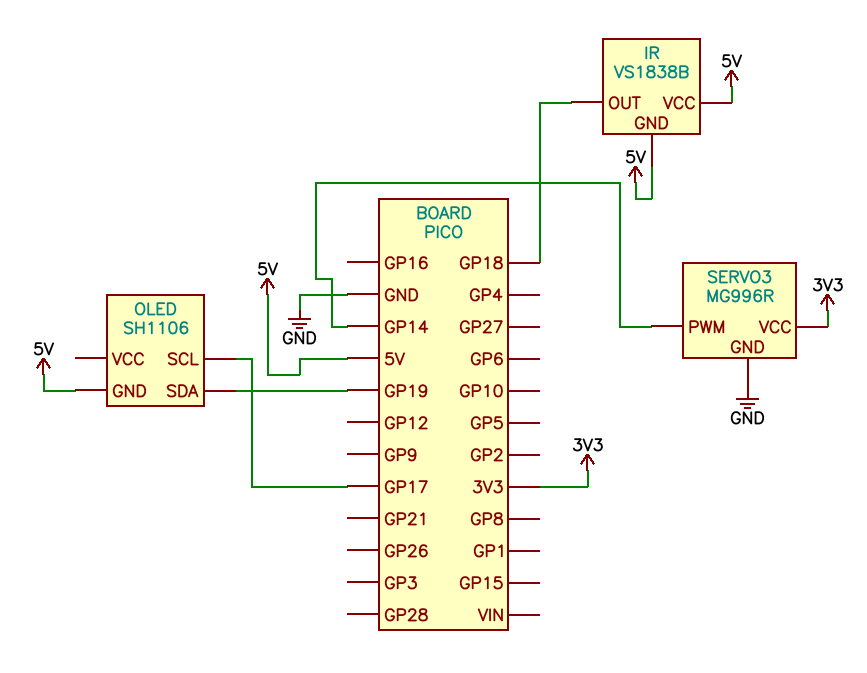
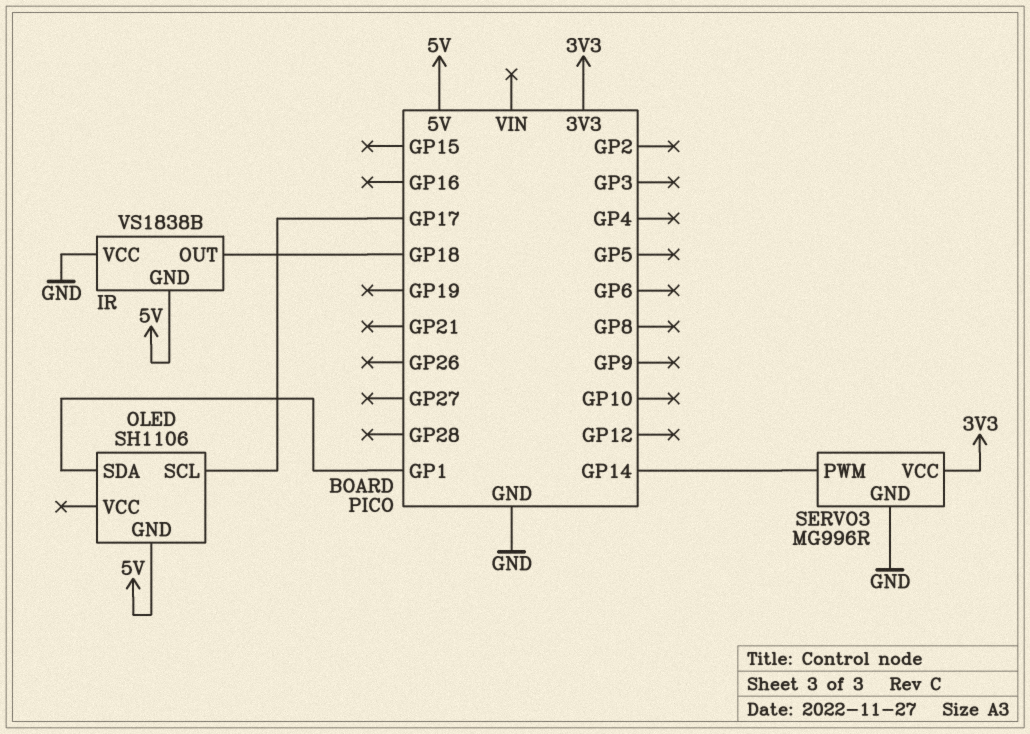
IR pin VCC: 5V -> GND
OLED pin SDA: GP19 -> GP1

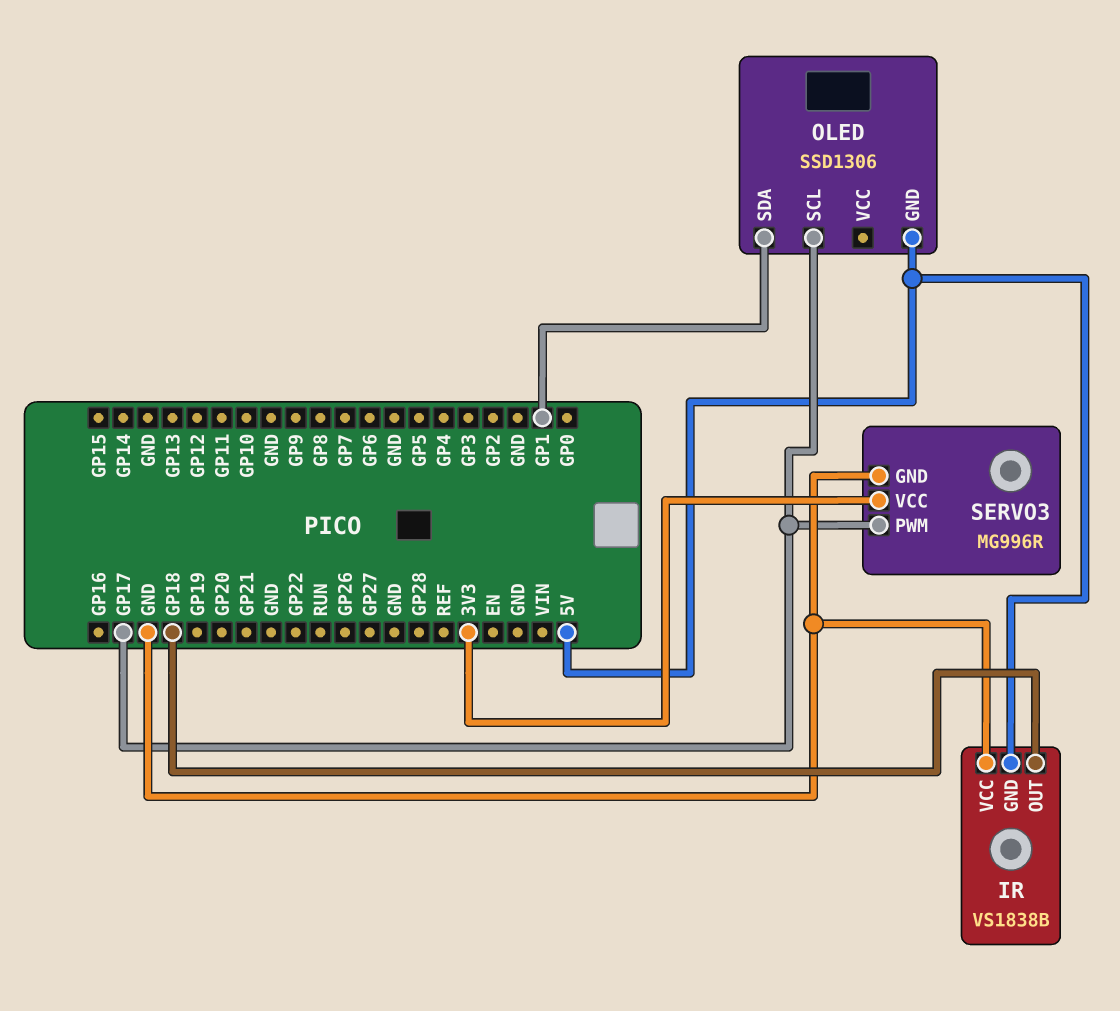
OLED: SH1106 -> SSD1306
SERVO3 pin PWM: GP14 -> GP17

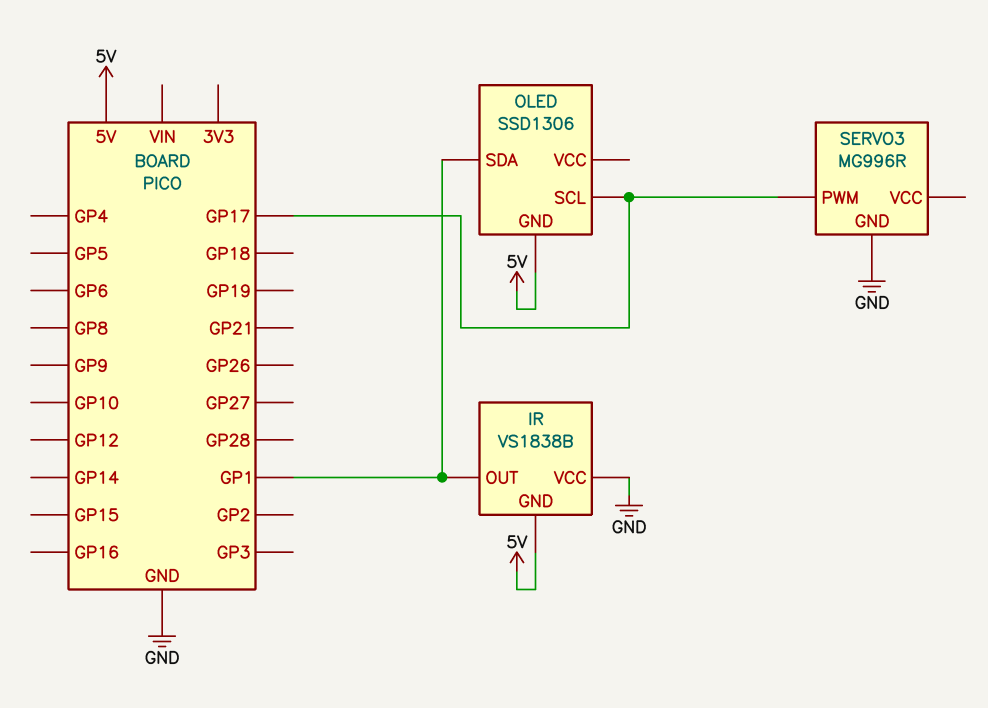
IR pin OUT: GP18 -> GP1
SERVO3 pin VCC: 3V3 -> none

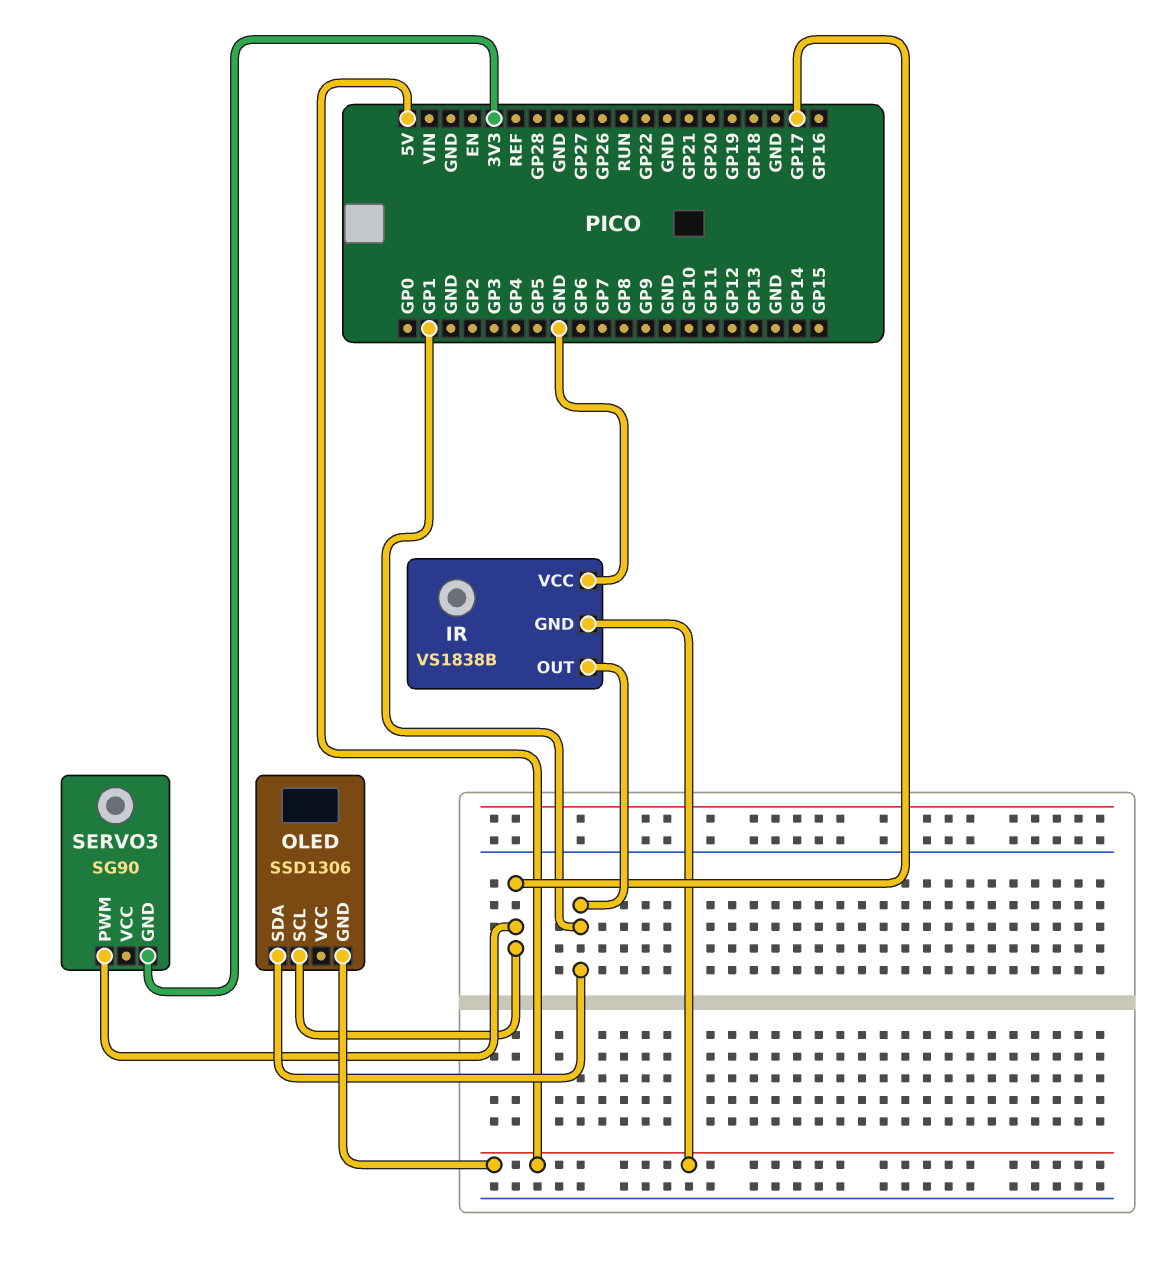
SERVO3: MG996R -> SG90
SERVO3 pin GND: GND -> 3V3

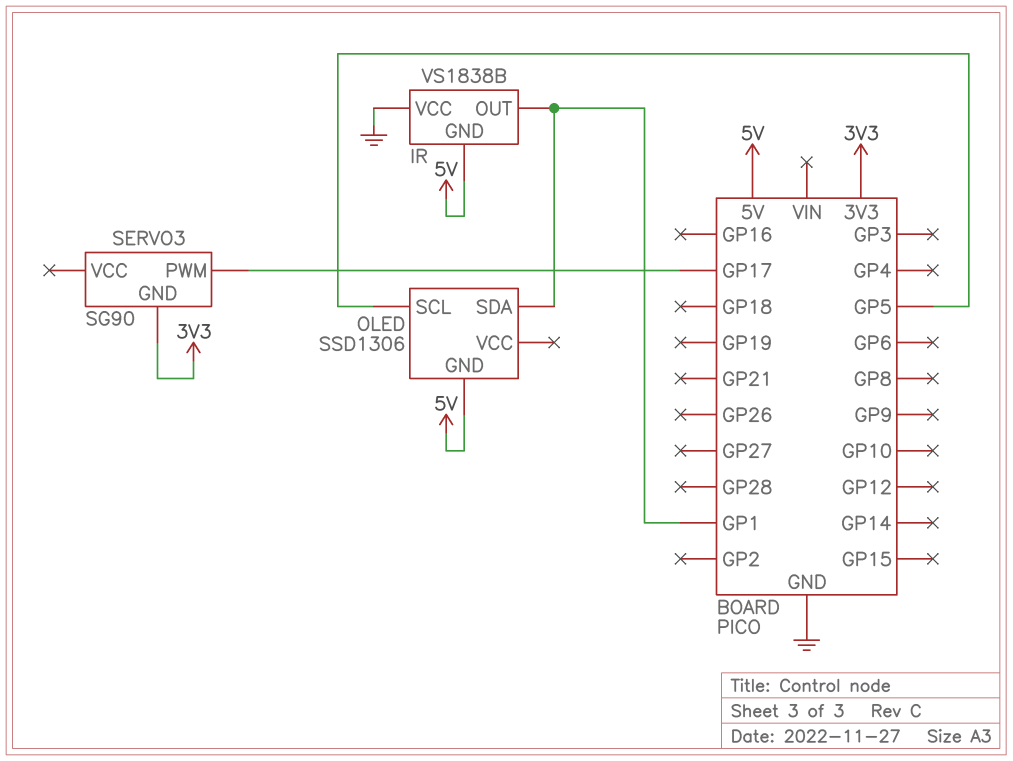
OLED pin SCL: GP17 -> GP5

